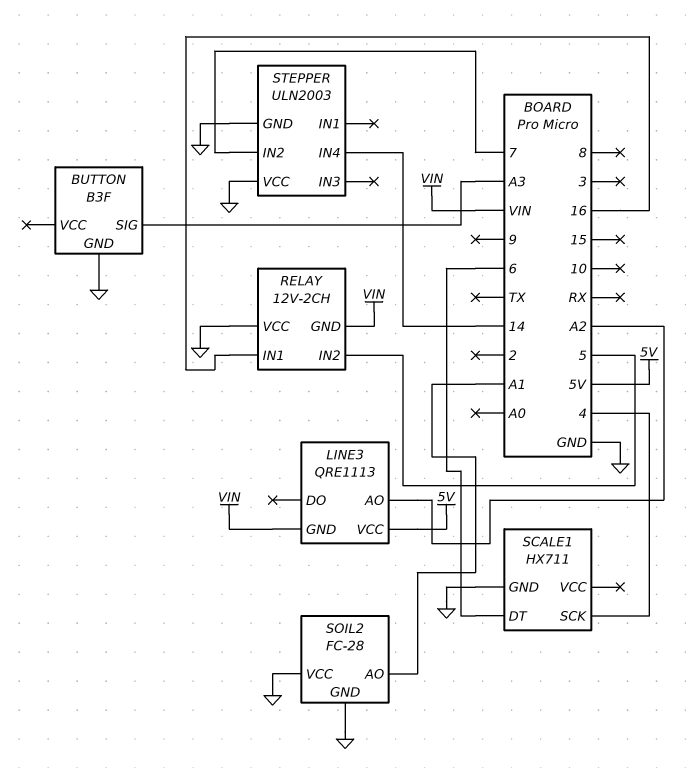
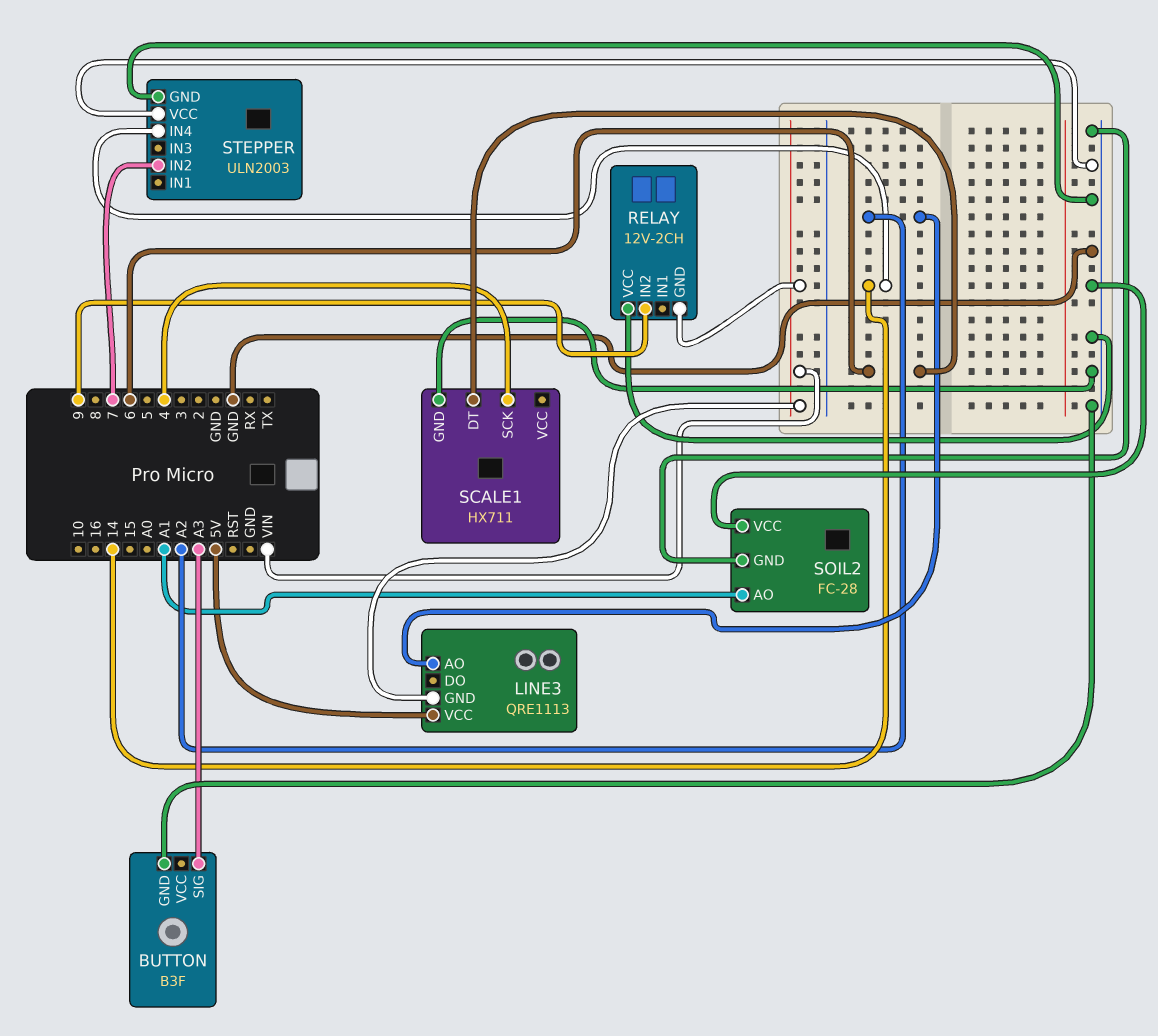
RELAY pin IN1: 16 -> none
RELAY pin IN2: 5 -> 9

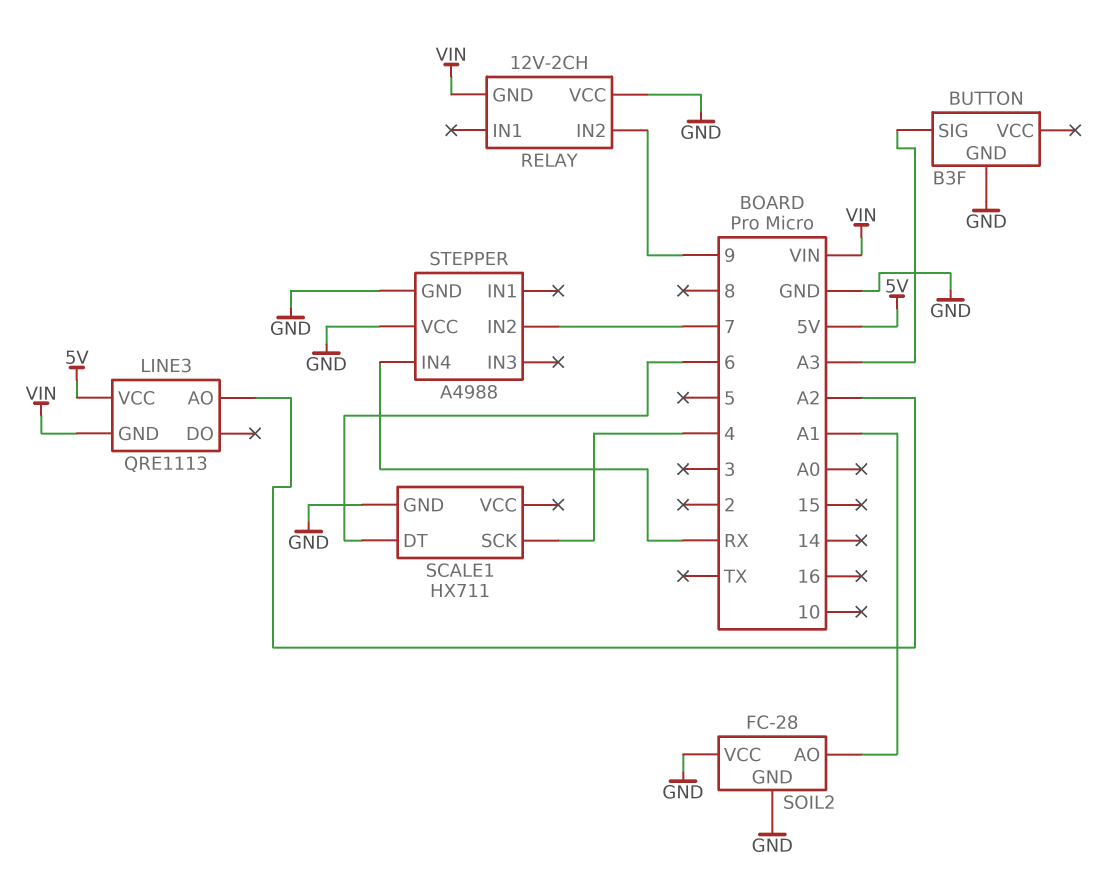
STEPPER: ULN2003 -> A4988
STEPPER pin IN4: 14 -> RX

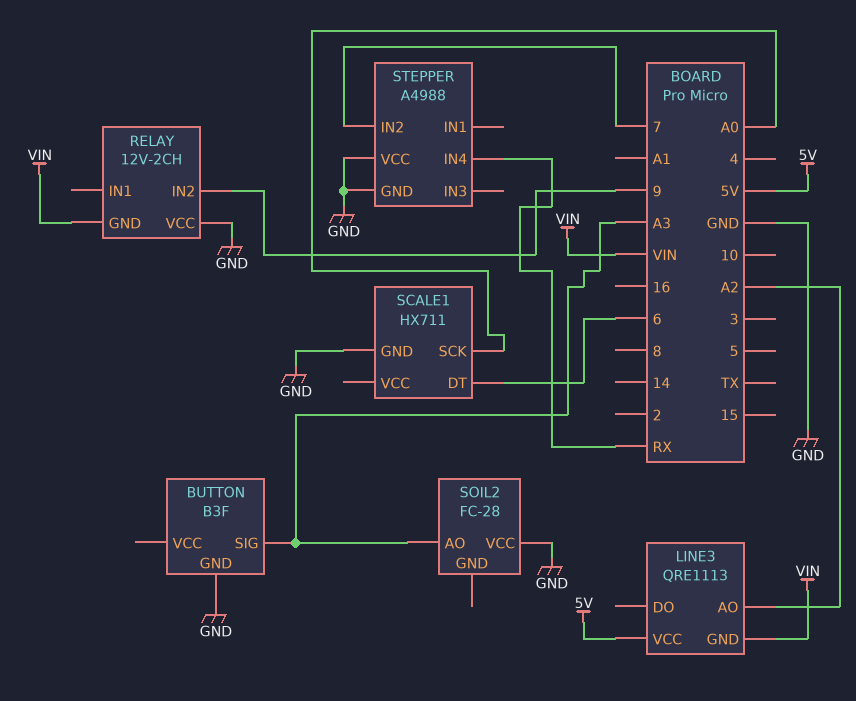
SCALE1 pin SCK: 4 -> A0
SOIL2 pin AO: A1 -> A3
SOIL2 pin GND: GND -> none

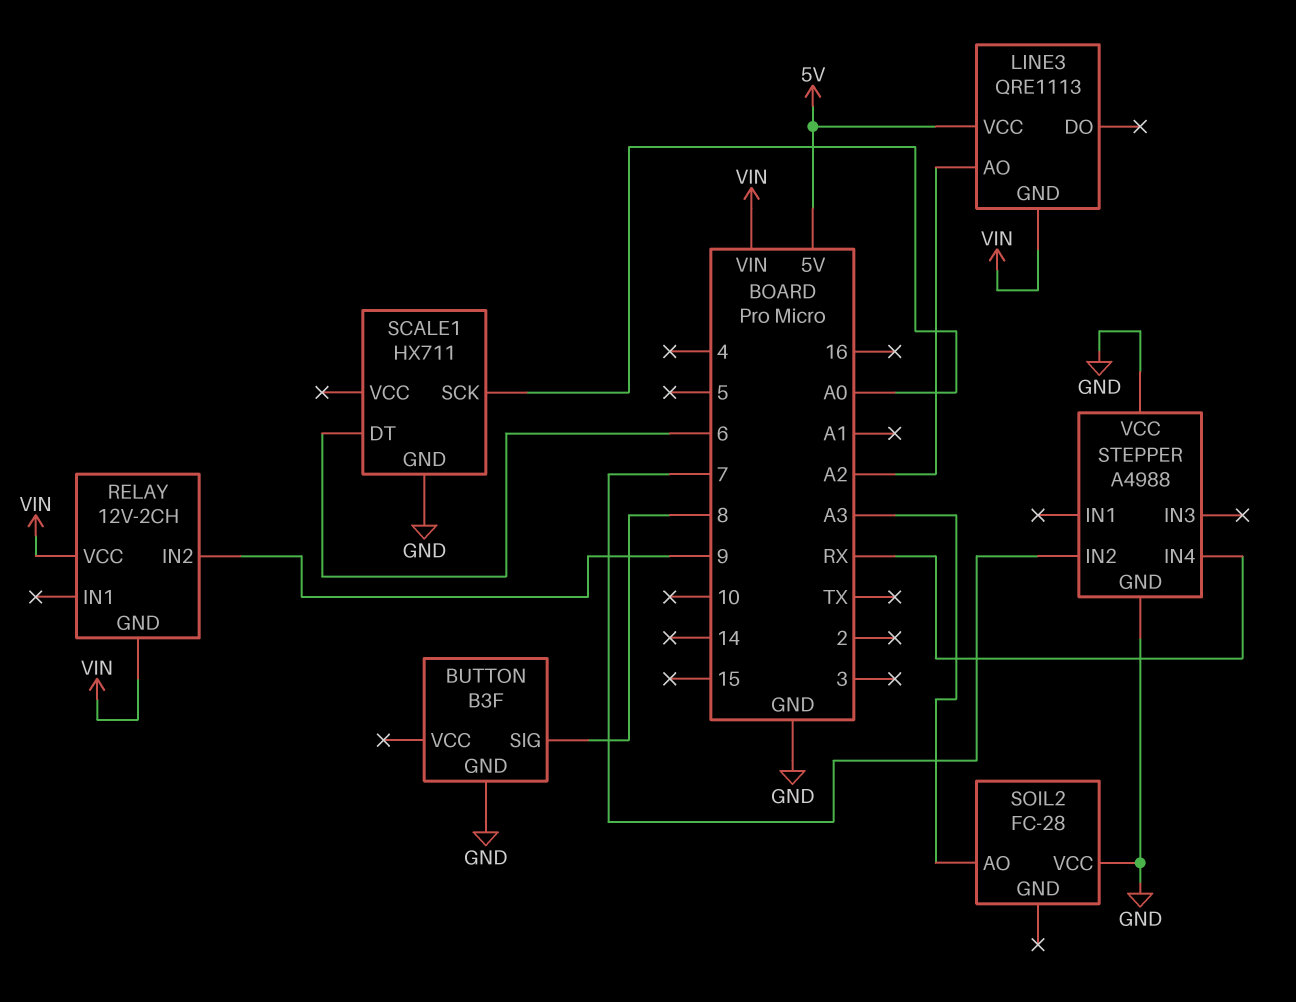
BUTTON pin SIG: A3 -> 8
RELAY pin VCC: GND -> VIN

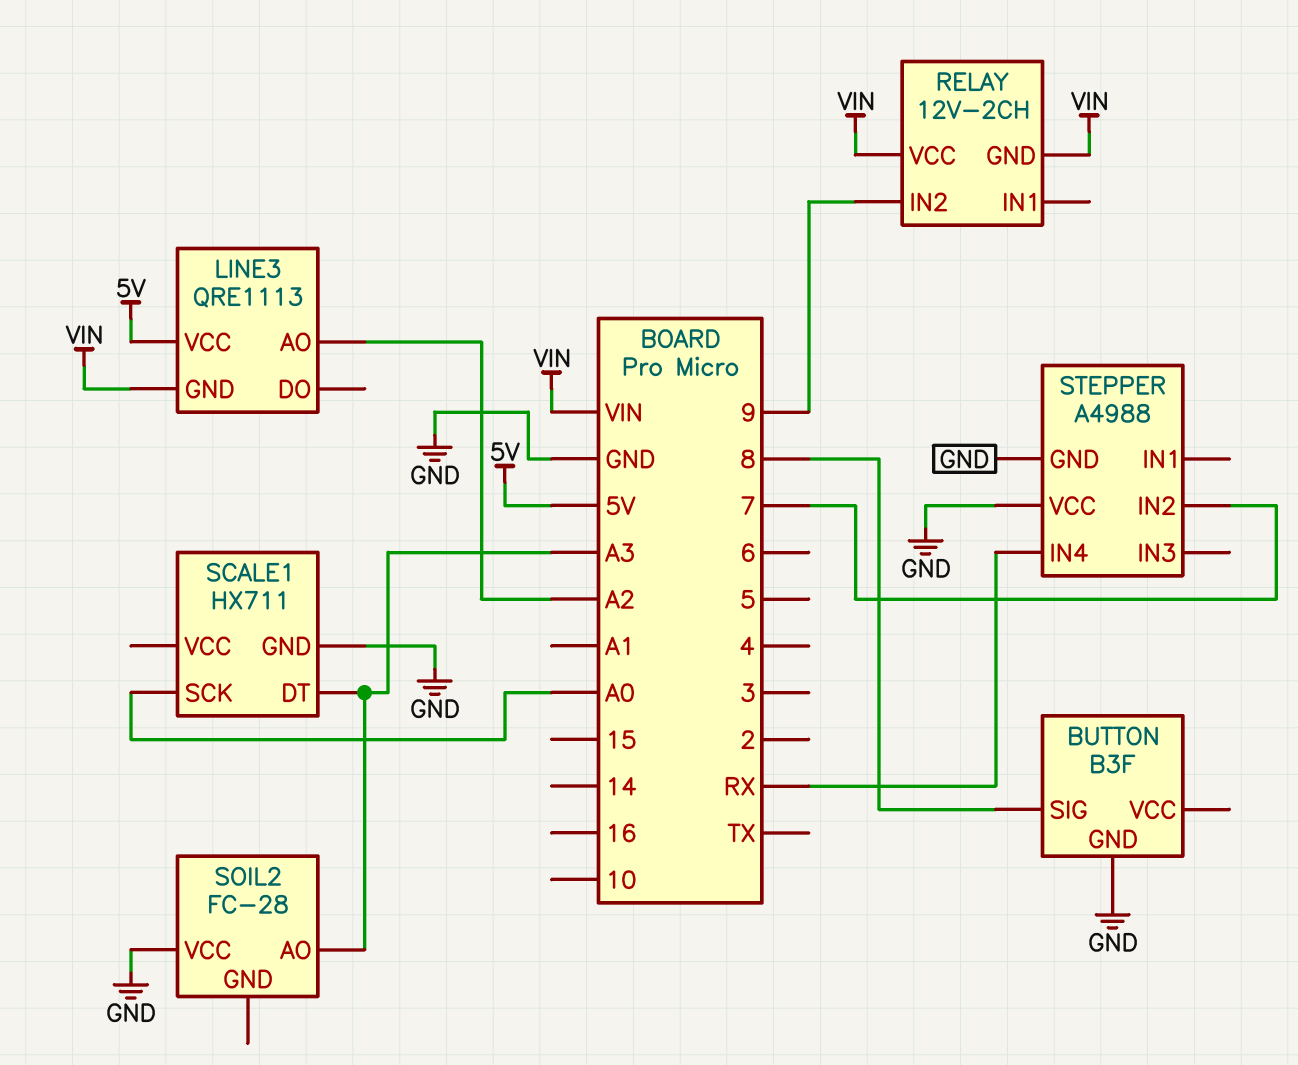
SCALE1 pin DT: 6 -> A3

